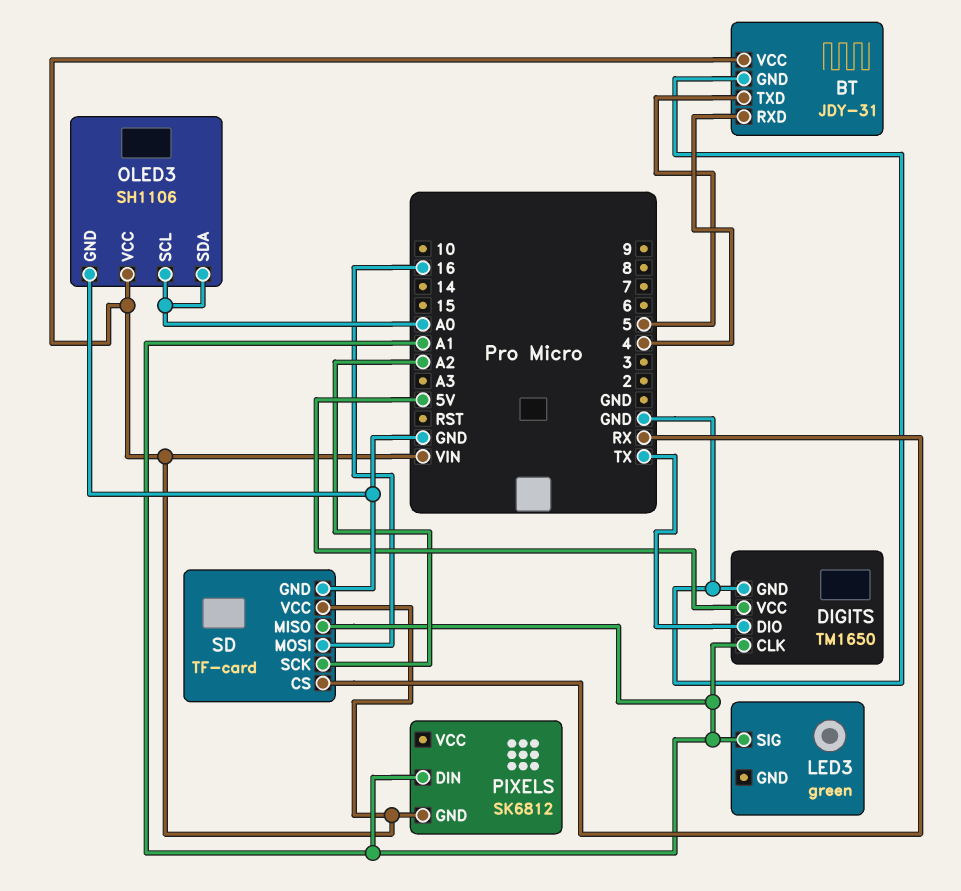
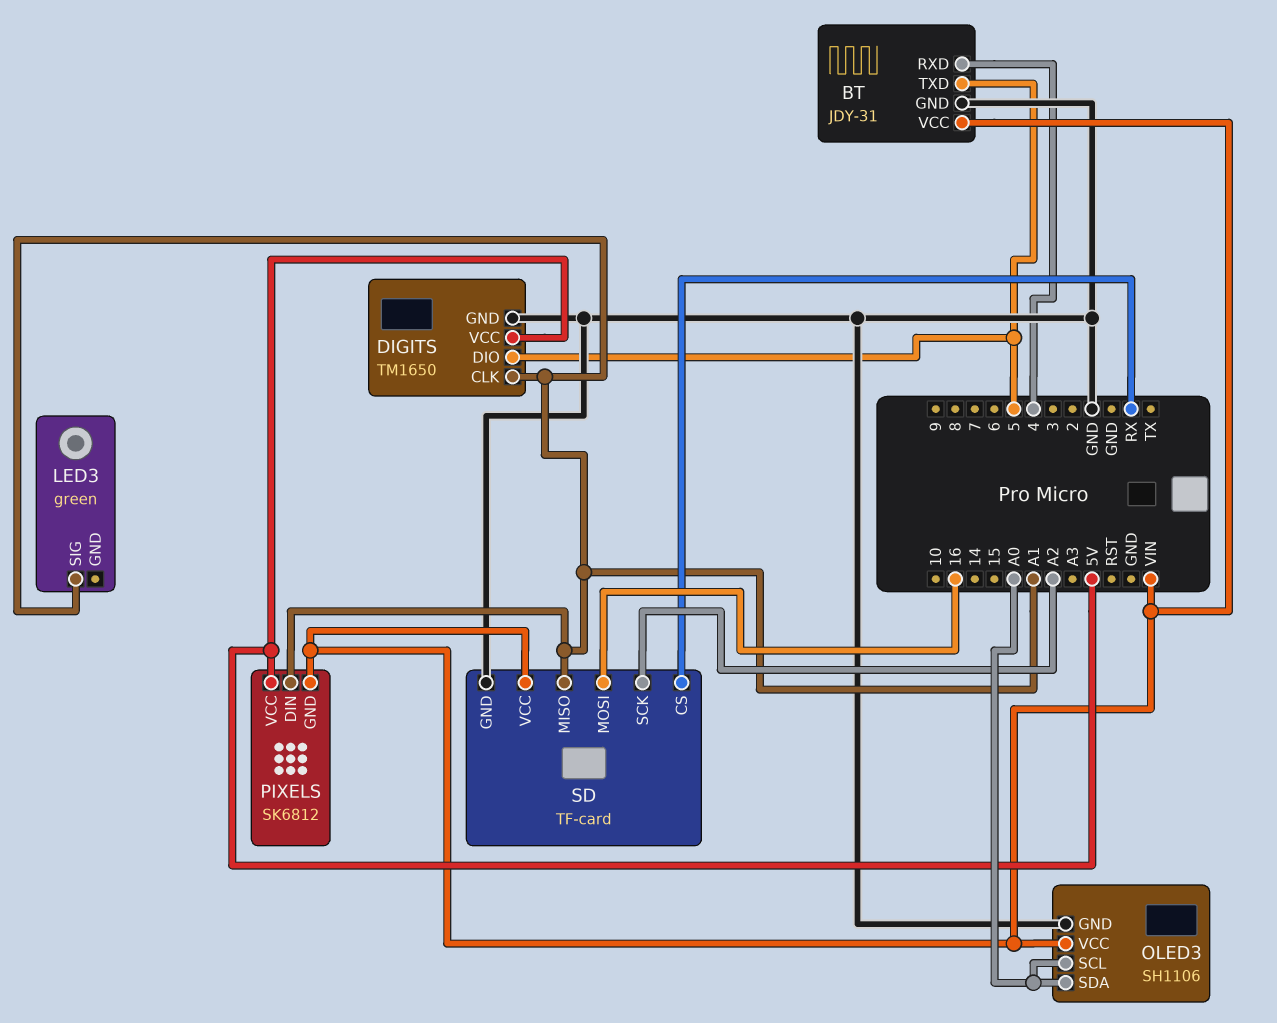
DIGITS pin DIO: TX -> 5
PIXELS pin VCC: none -> 5V

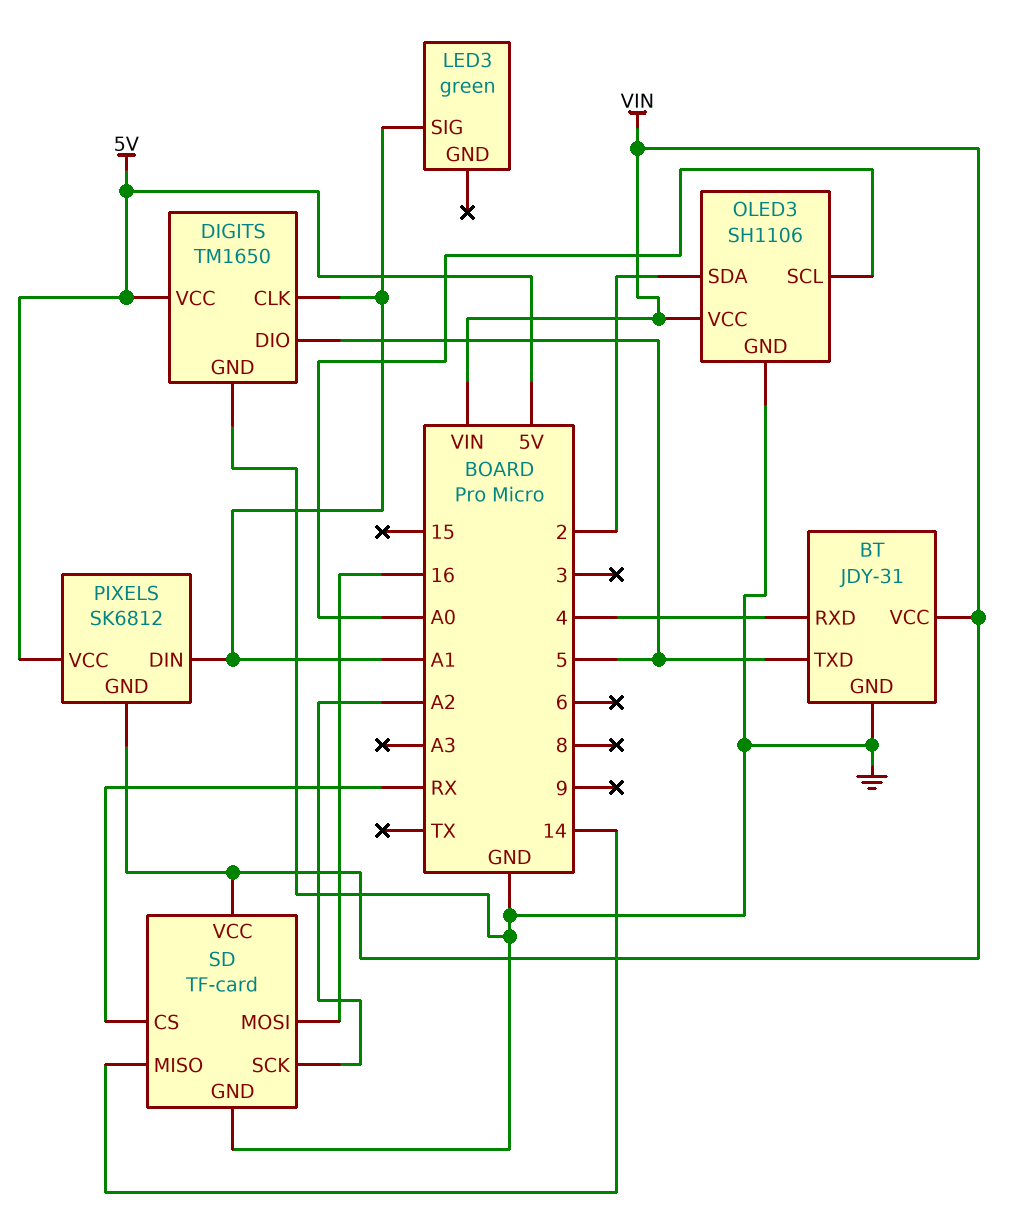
OLED3 pin SDA: A0 -> 2
SD pin MISO: A1 -> 14

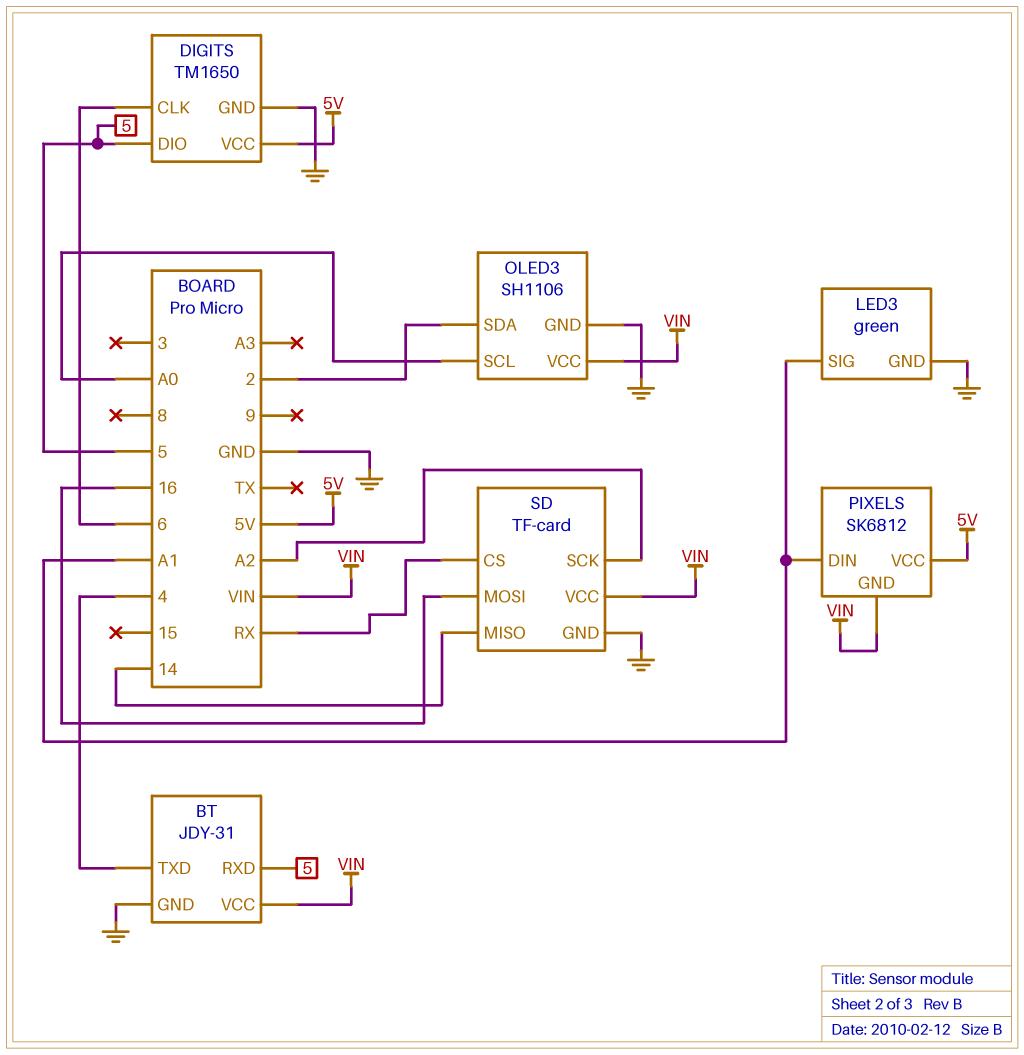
BT pin RXD: 4 -> 5
BT pin TXD: 5 -> 4
DIGITS pin CLK: A1 -> 6
LED3 pin GND: none -> GND

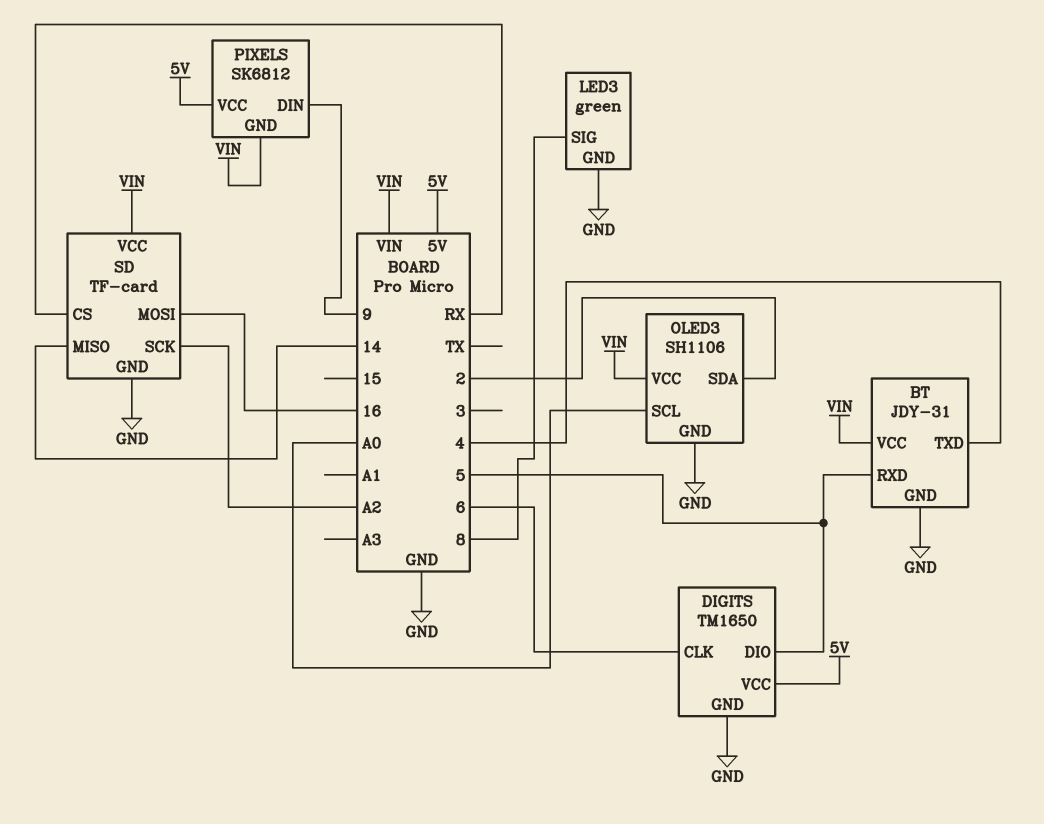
LED3 pin SIG: A1 -> 8
PIXELS pin DIN: A1 -> 9

